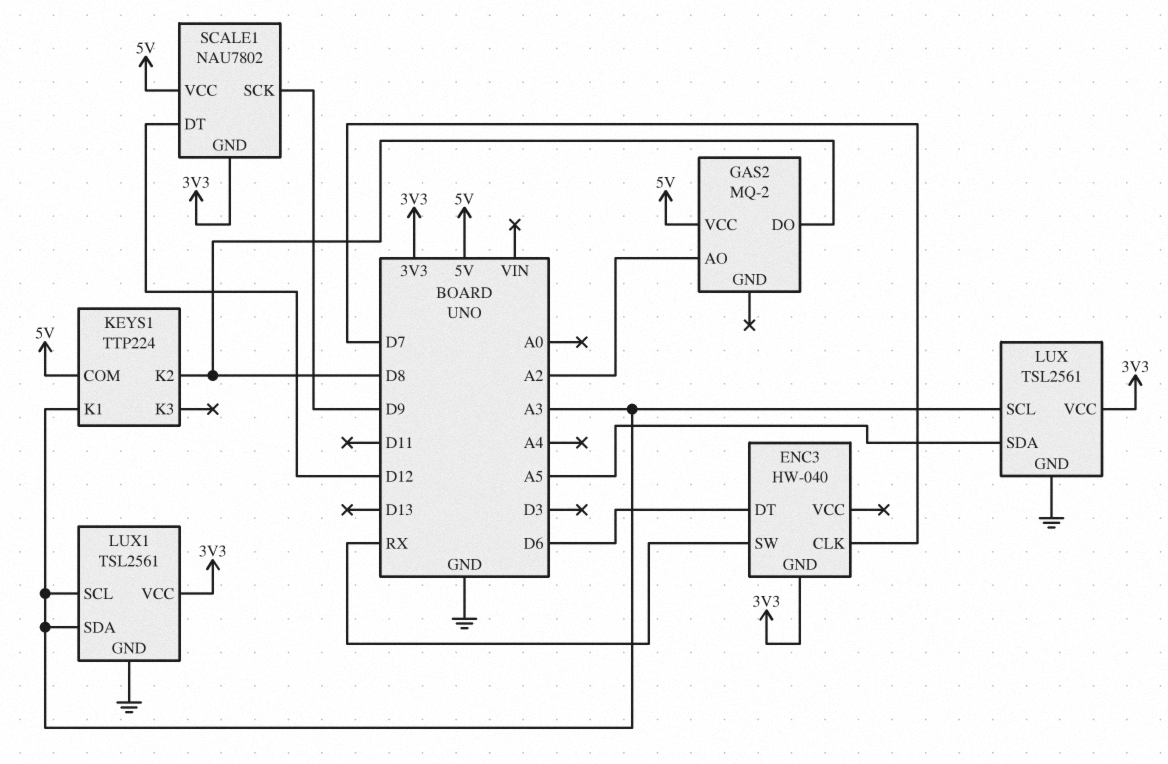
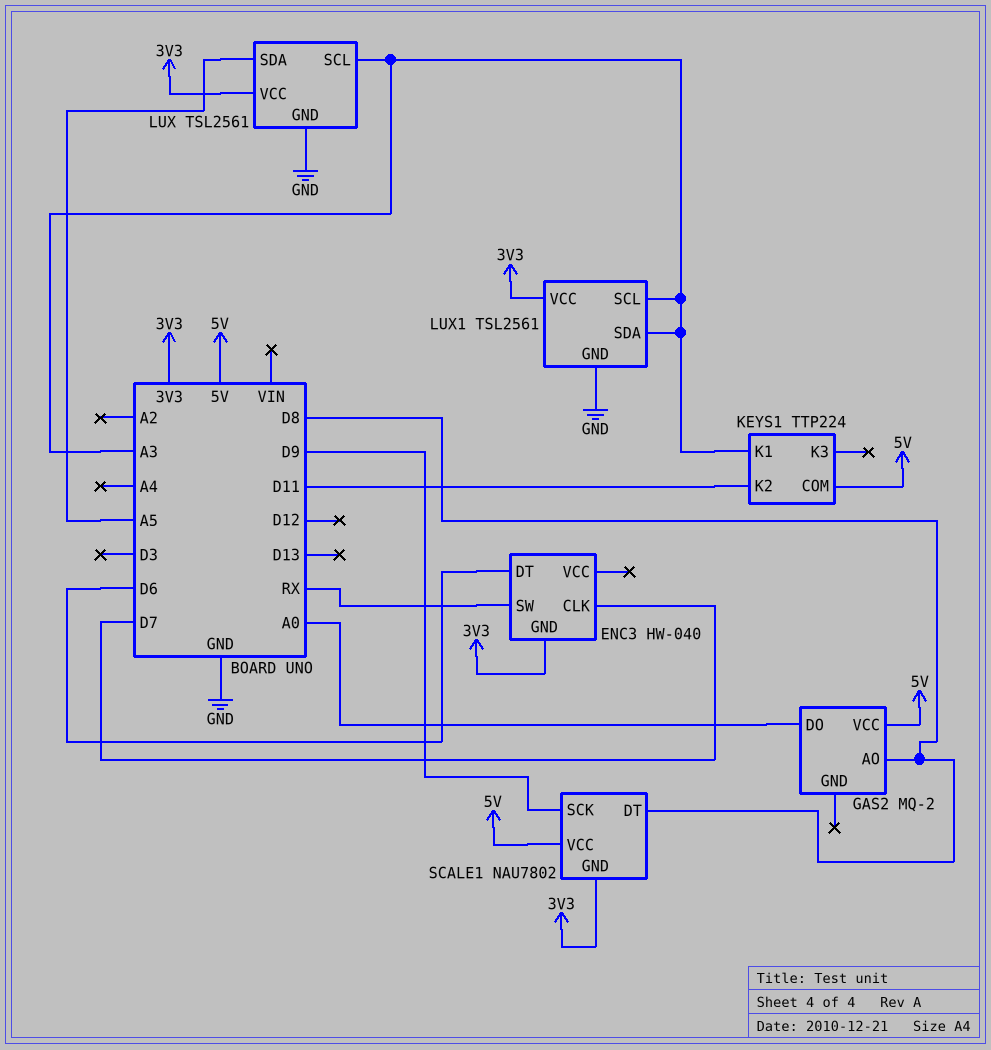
GAS2 pin AO: A2 -> D8
GAS2 pin DO: D8 -> A0
KEYS1 pin K2: D8 -> D11
SCALE1 pin DT: D12 -> D8

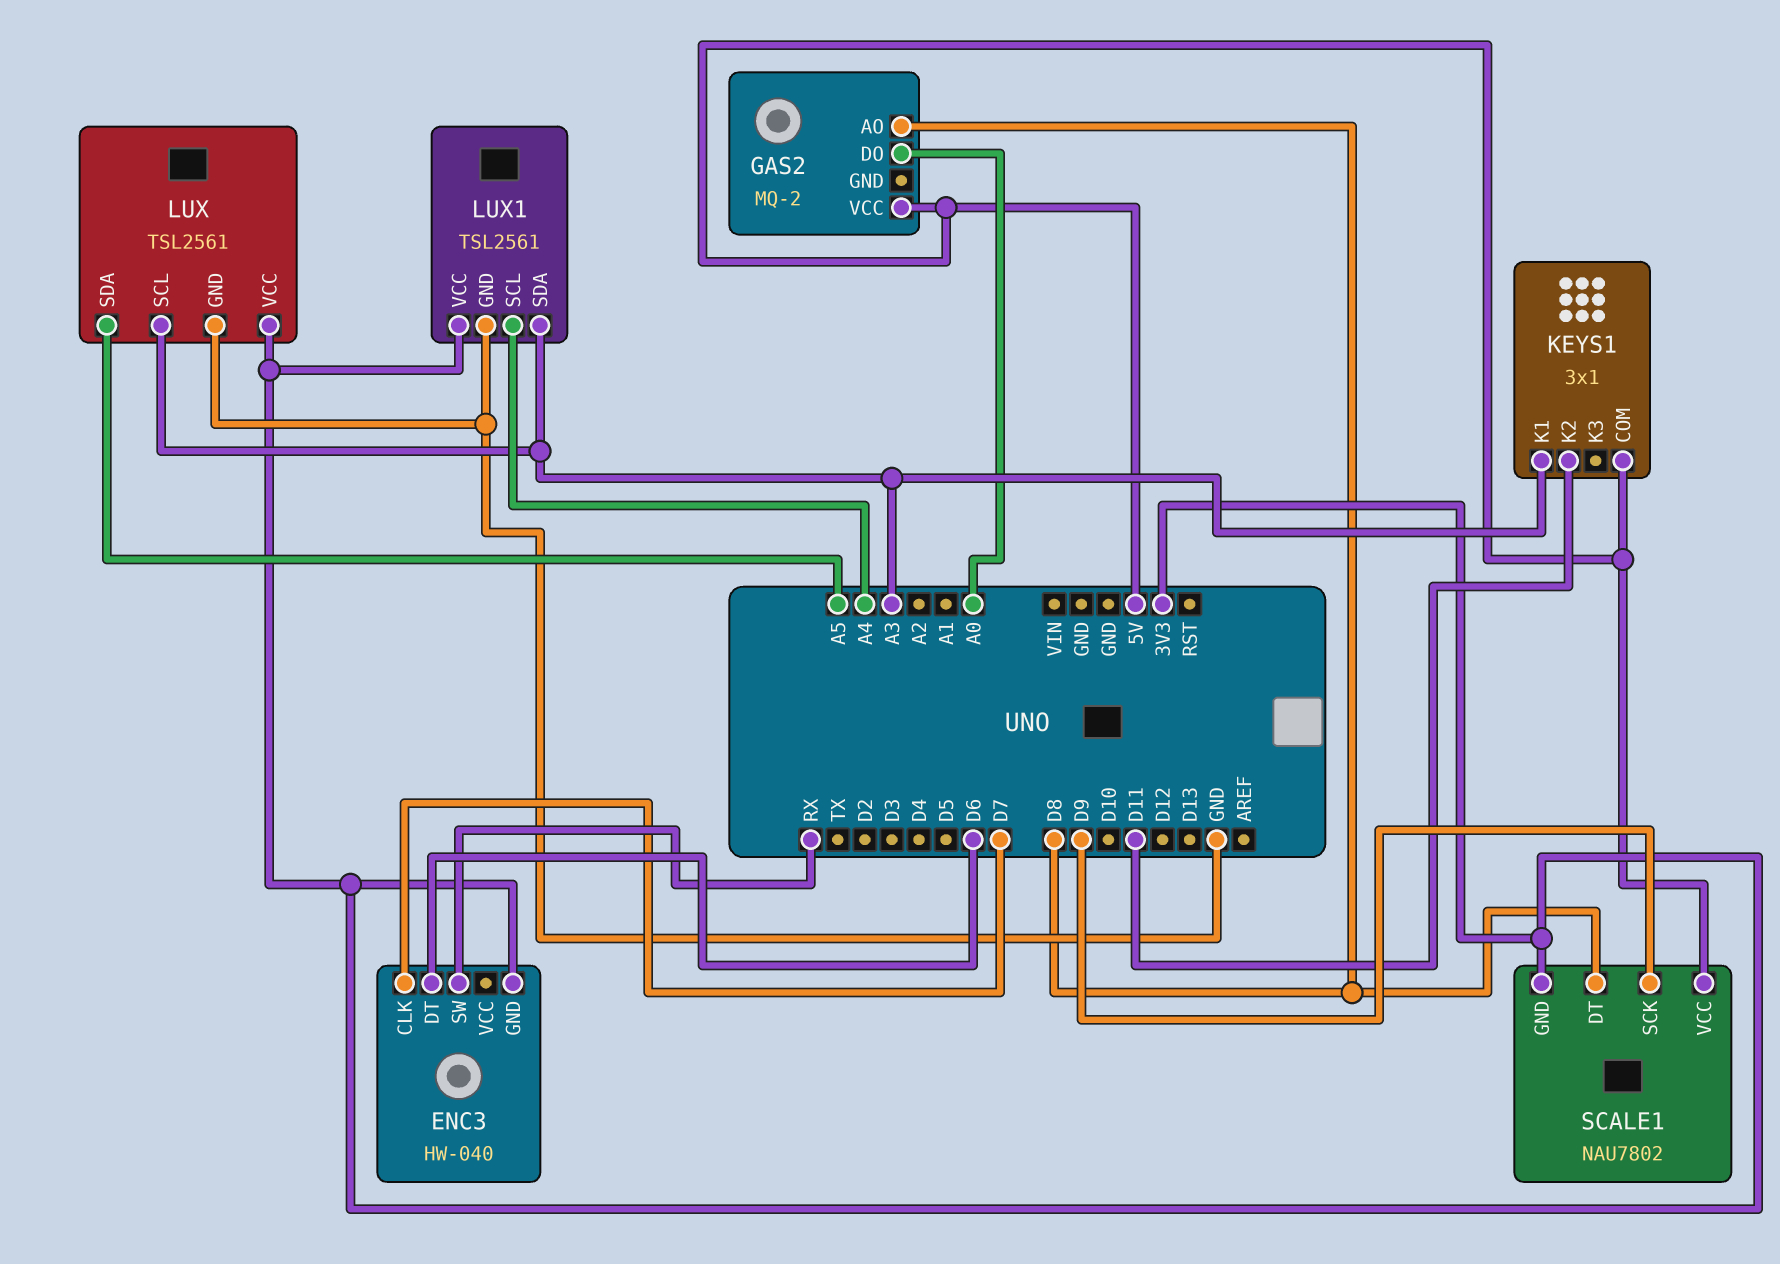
KEYS1: TTP224 -> 3x1
LUX1 pin SCL: A3 -> A4

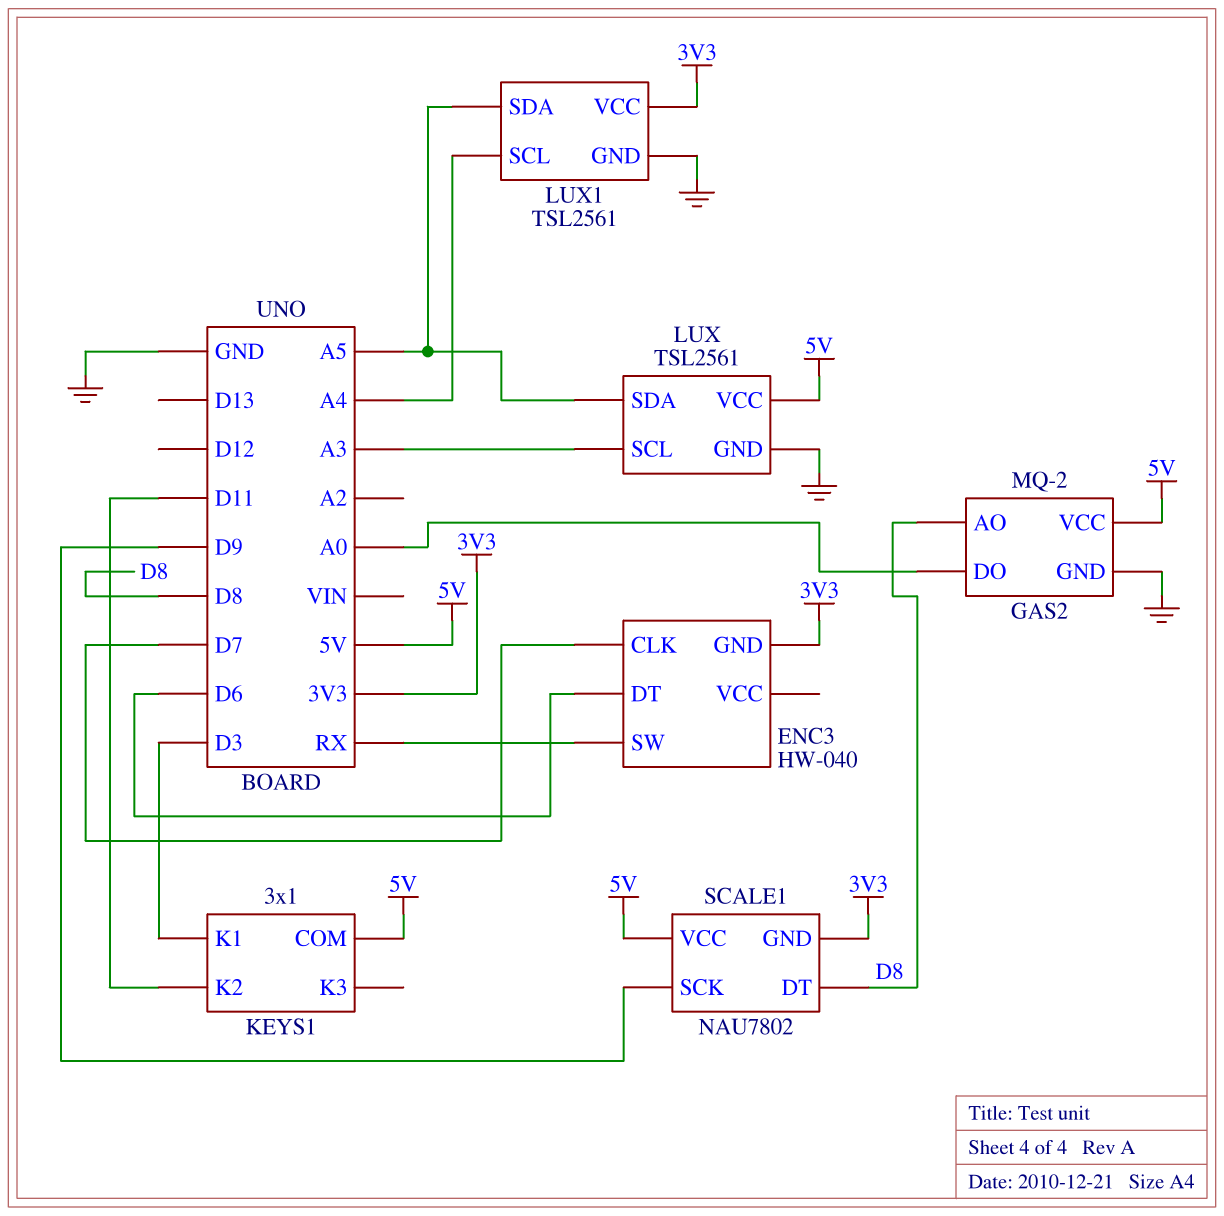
GAS2 pin GND: none -> GND
KEYS1 pin K1: A3 -> D3
LUX pin VCC: 3V3 -> 5V
LUX1 pin SDA: A3 -> A5

